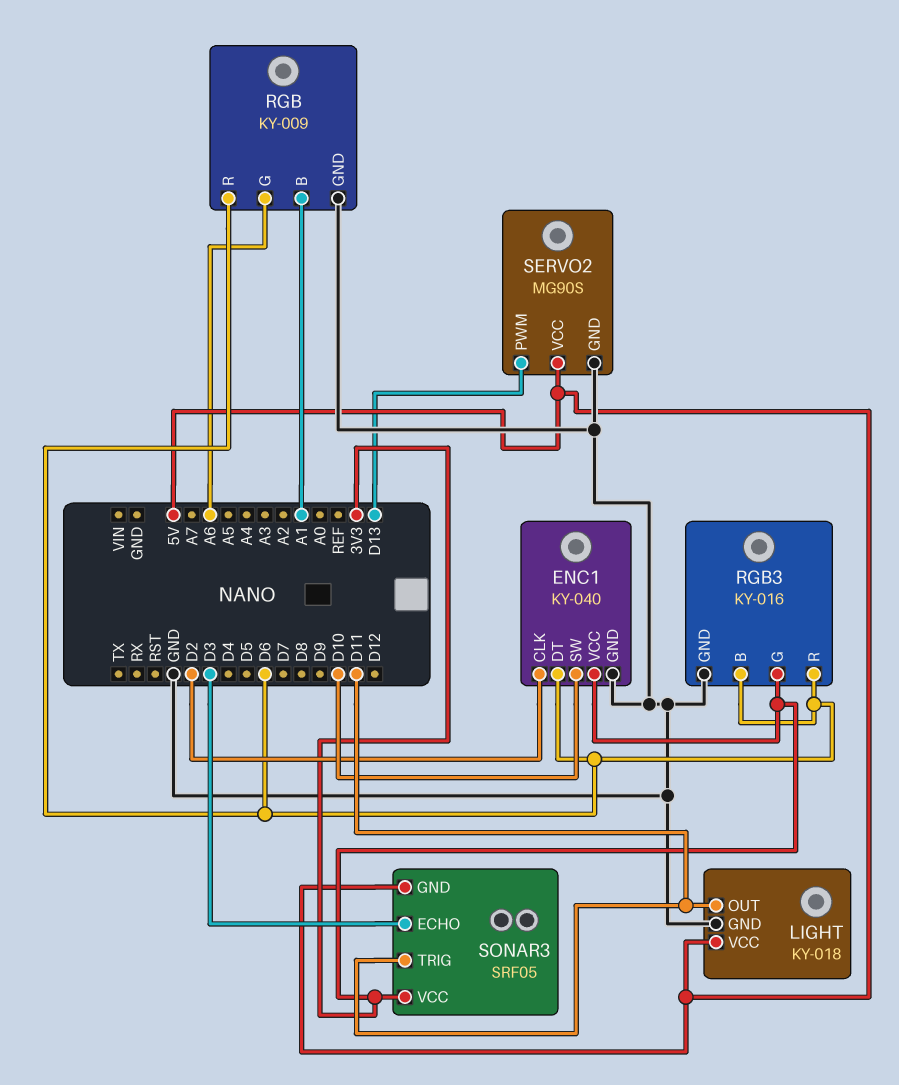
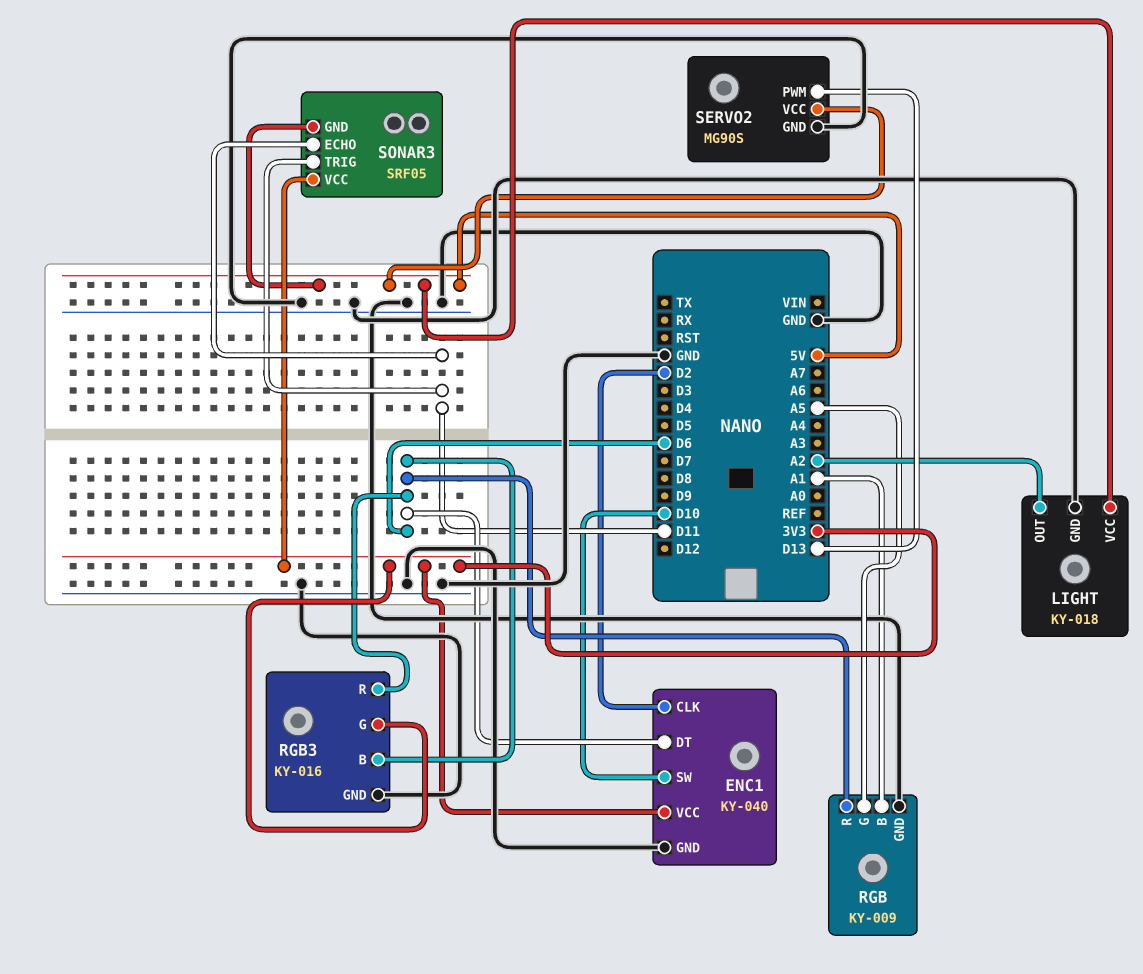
LIGHT pin OUT: D11 -> A2
RGB pin G: A6 -> A5
SONAR3 pin ECHO: D3 -> D11

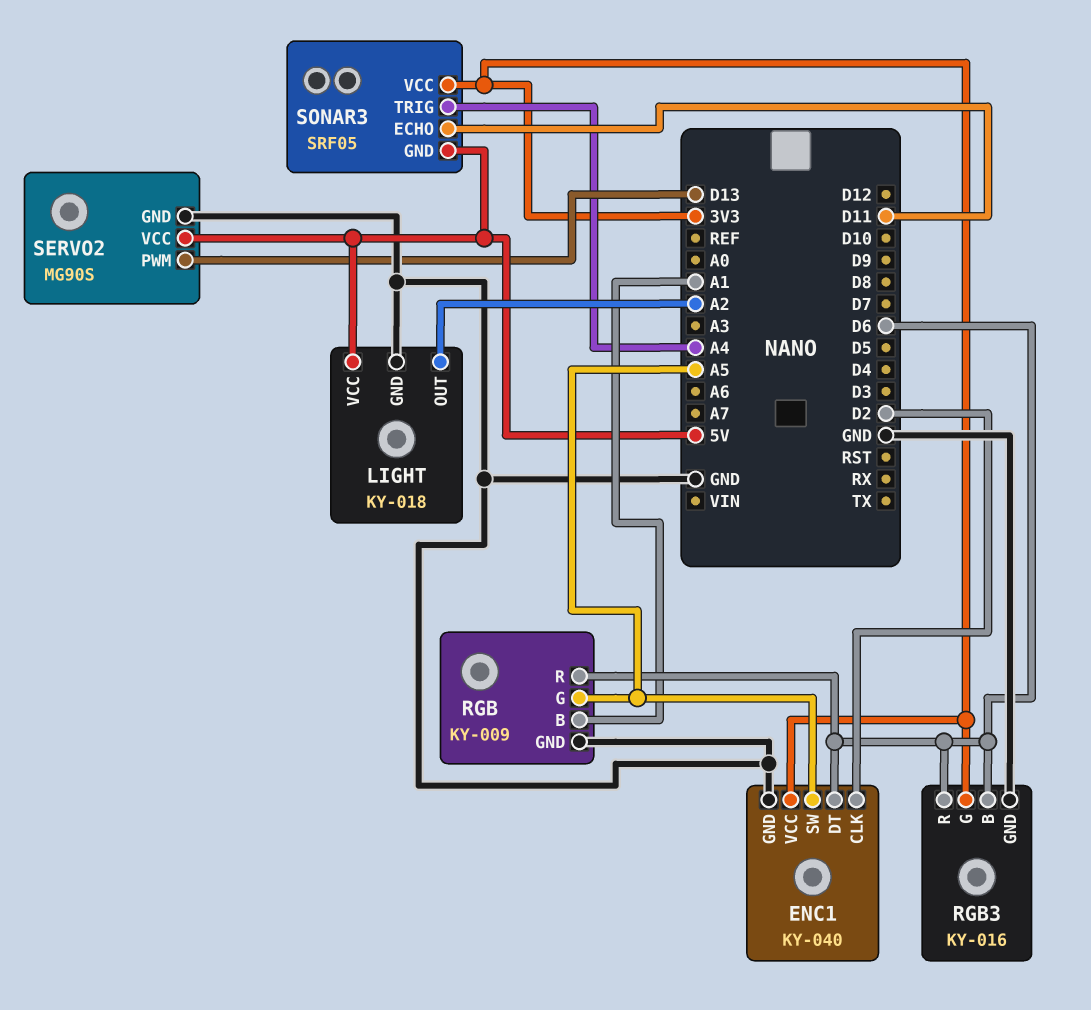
ENC1 pin SW: D10 -> A5
SONAR3 pin TRIG: D11 -> A4

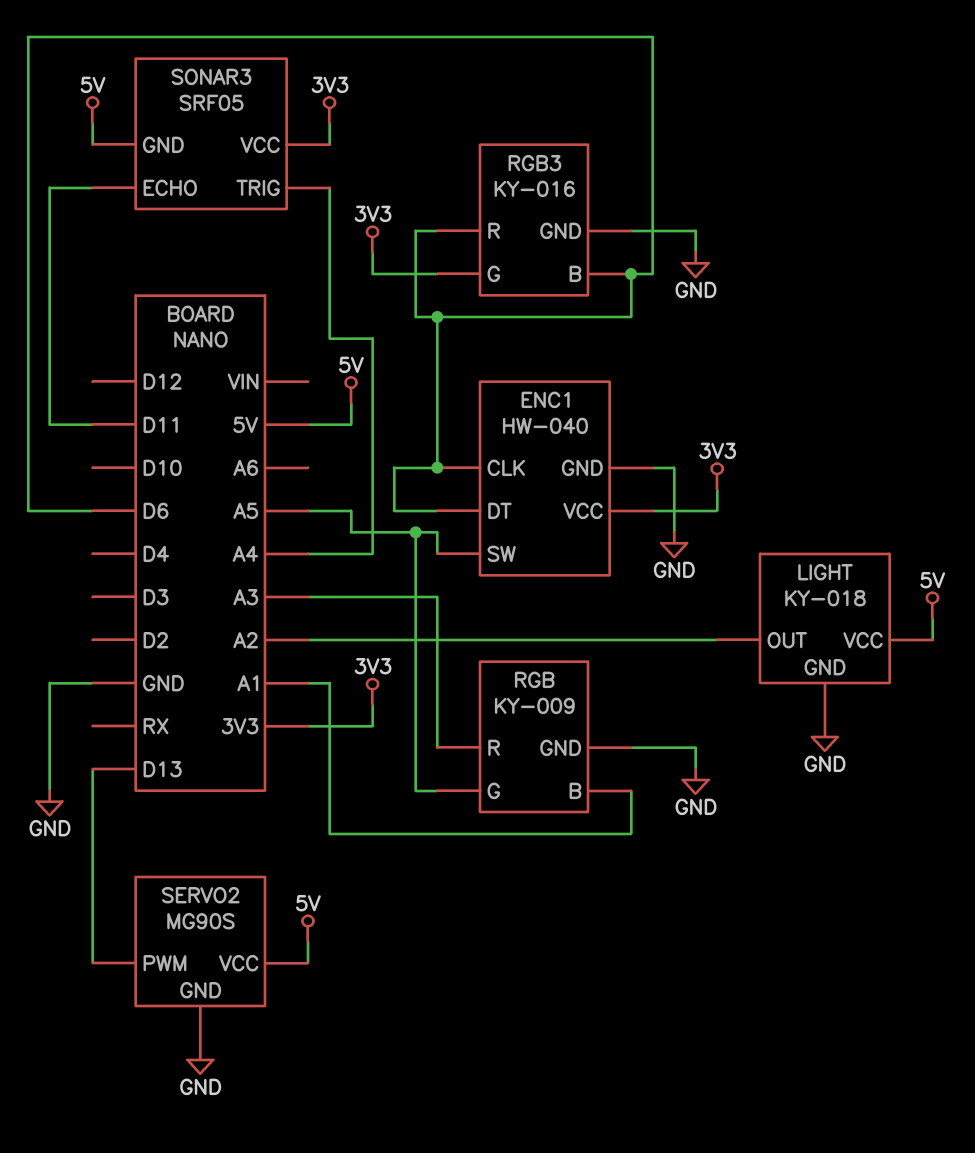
ENC1: KY-040 -> HW-040
ENC1 pin CLK: D2 -> D6
RGB pin R: D6 -> A3

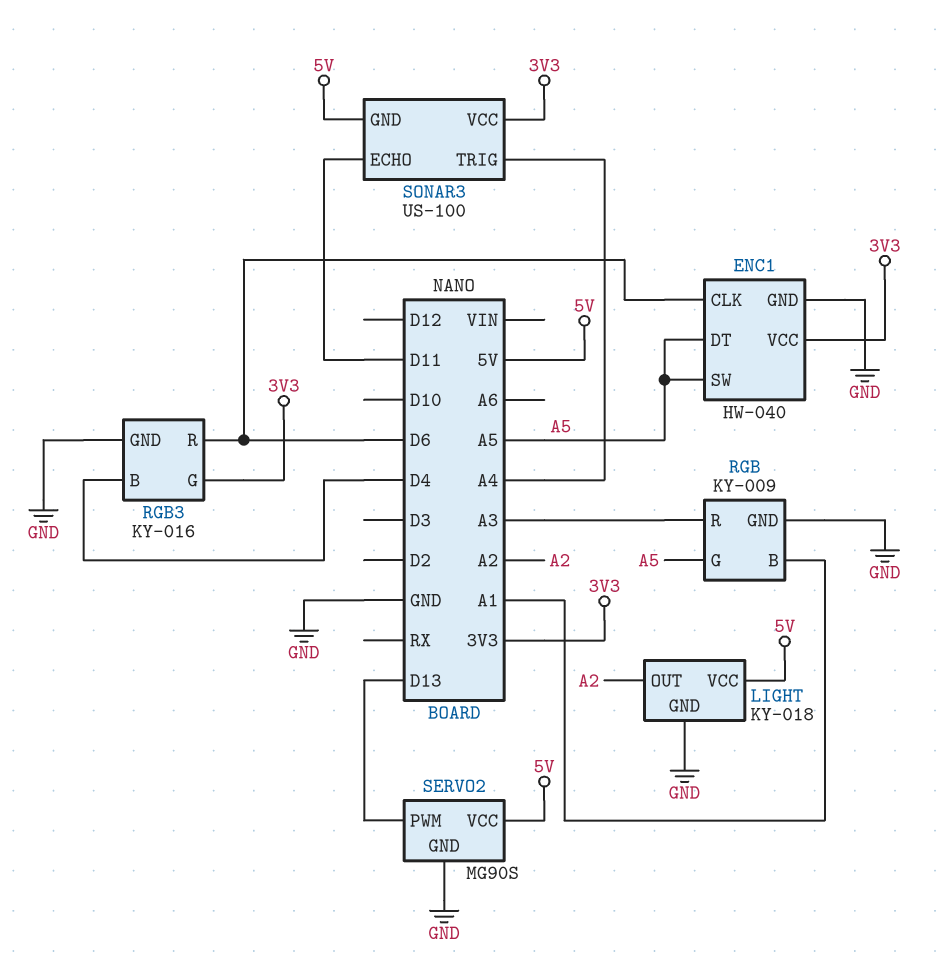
ENC1 pin DT: D6 -> A5
RGB3 pin B: D6 -> D4
SONAR3: SRF05 -> US-100

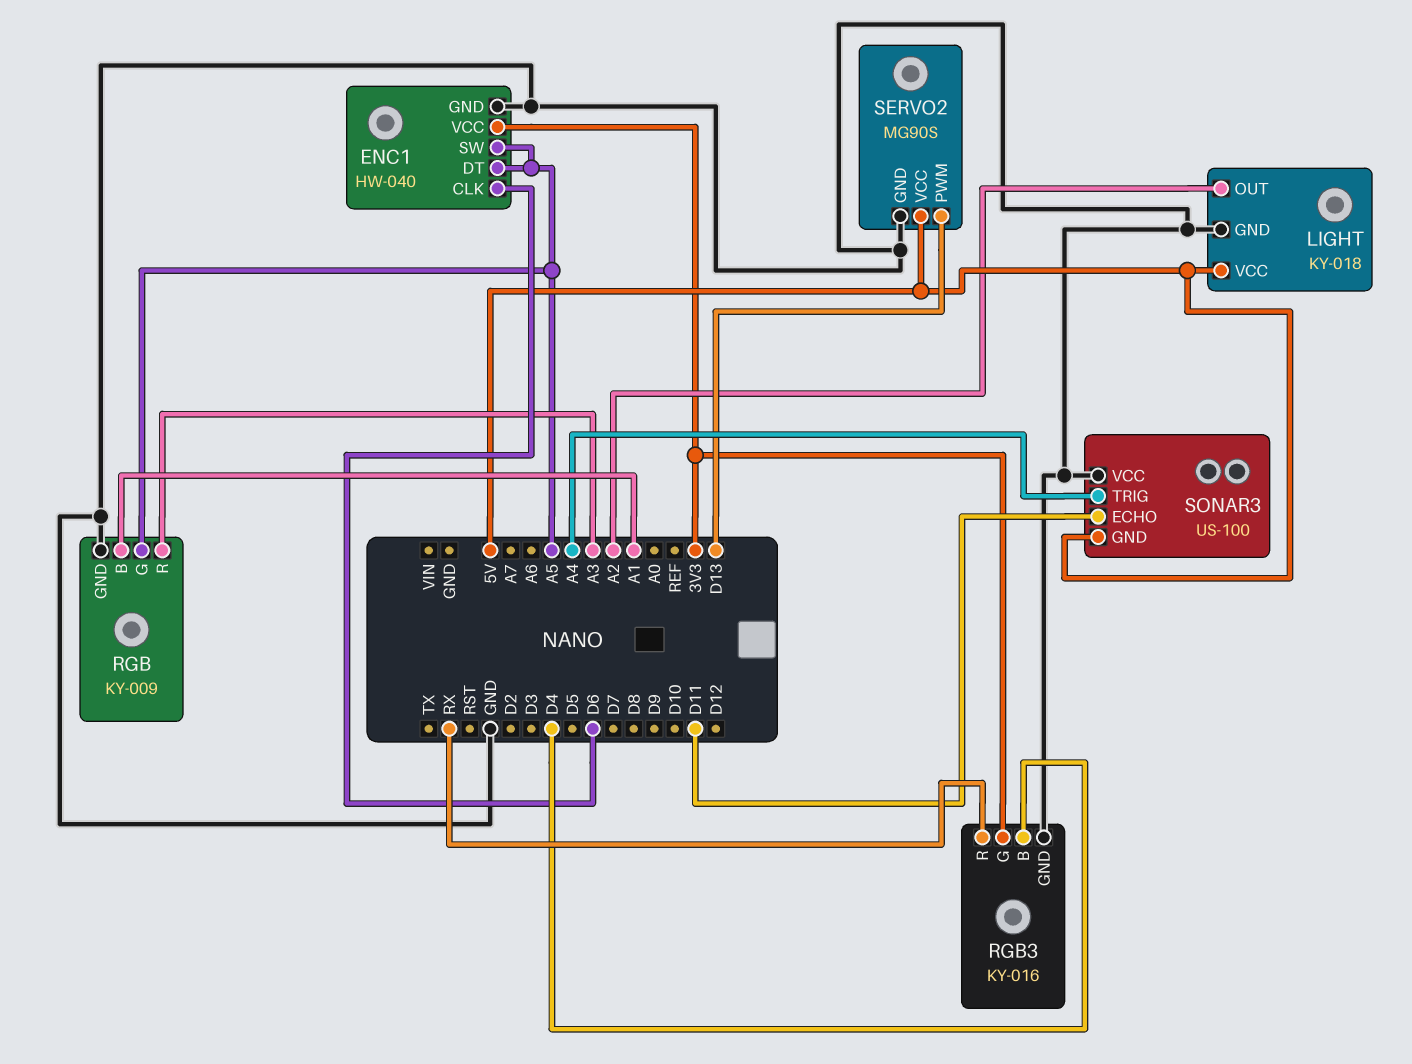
RGB3 pin R: D6 -> RX
SONAR3 pin VCC: 3V3 -> GND

